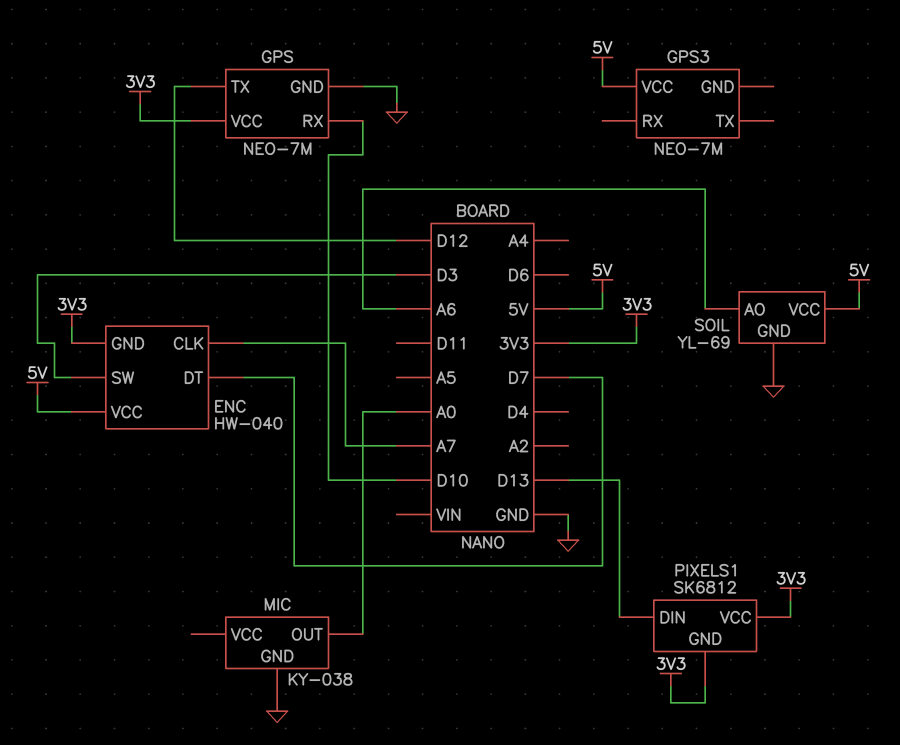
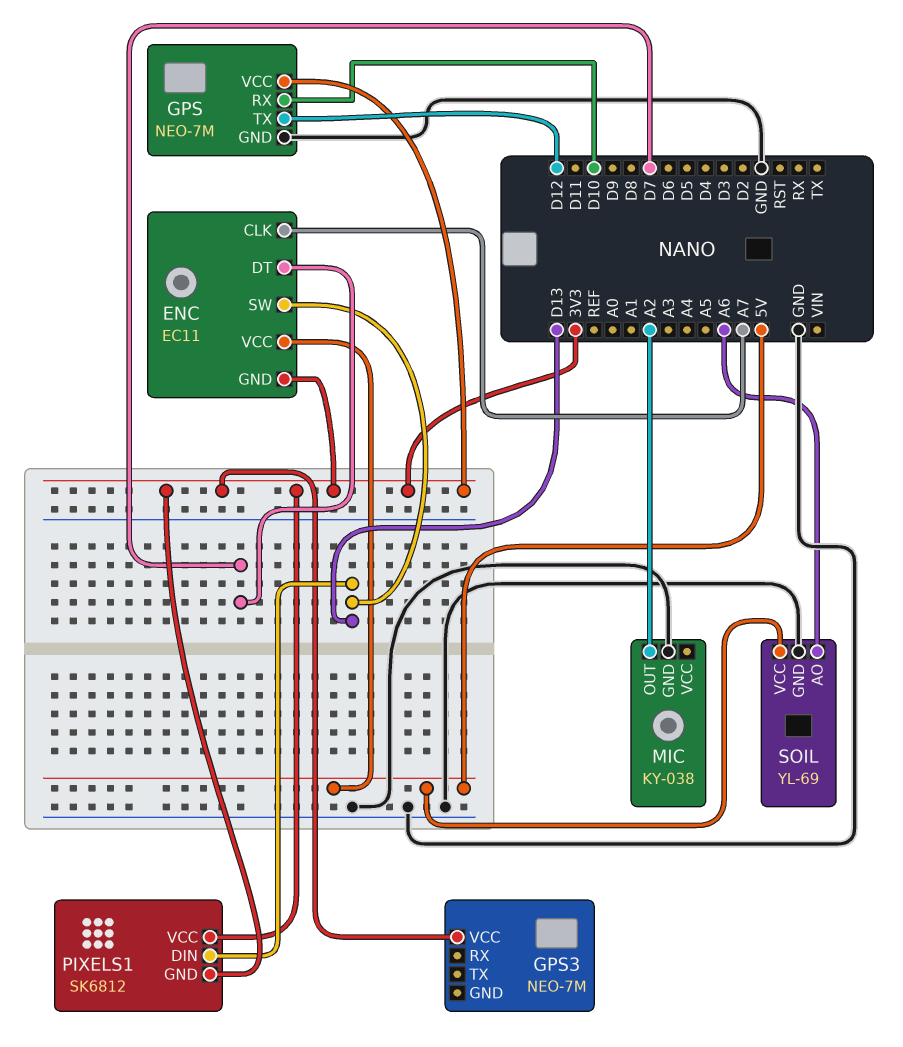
ENC: HW-040 -> EC11
ENC pin SW: D3 -> D13
GPS3 pin VCC: 5V -> 3V3
MIC pin OUT: A0 -> A2

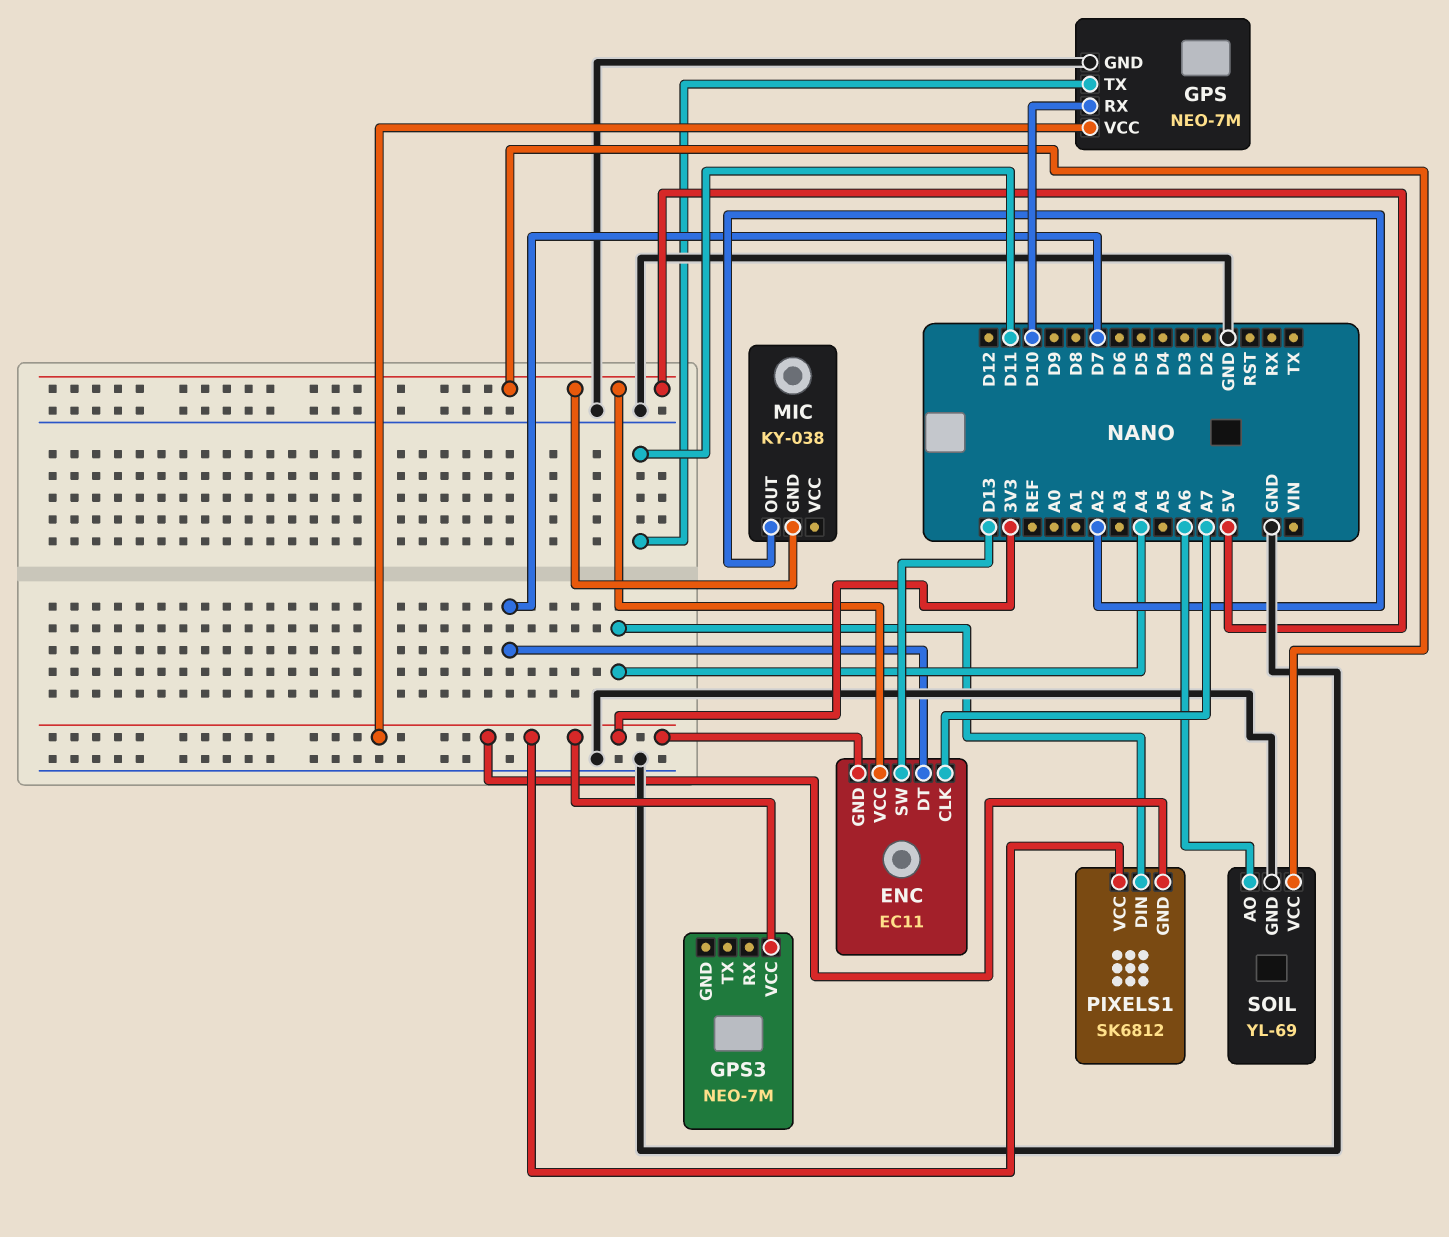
GPS pin TX: D12 -> D11
MIC pin GND: GND -> 5V
PIXELS1 pin DIN: D13 -> A4

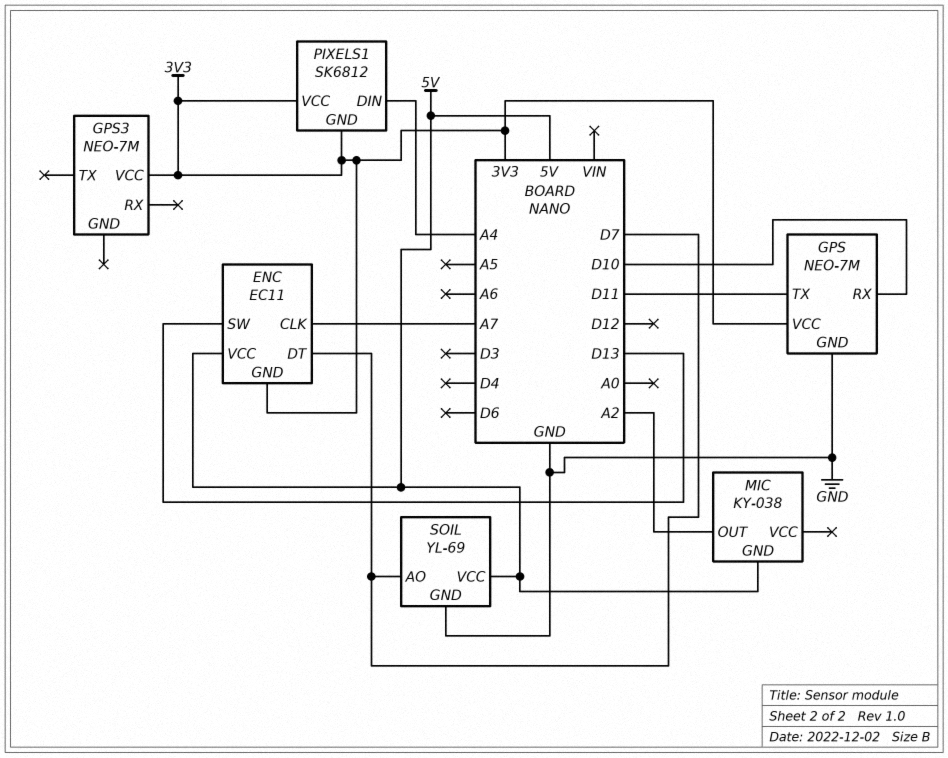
SOIL pin AO: A6 -> D7

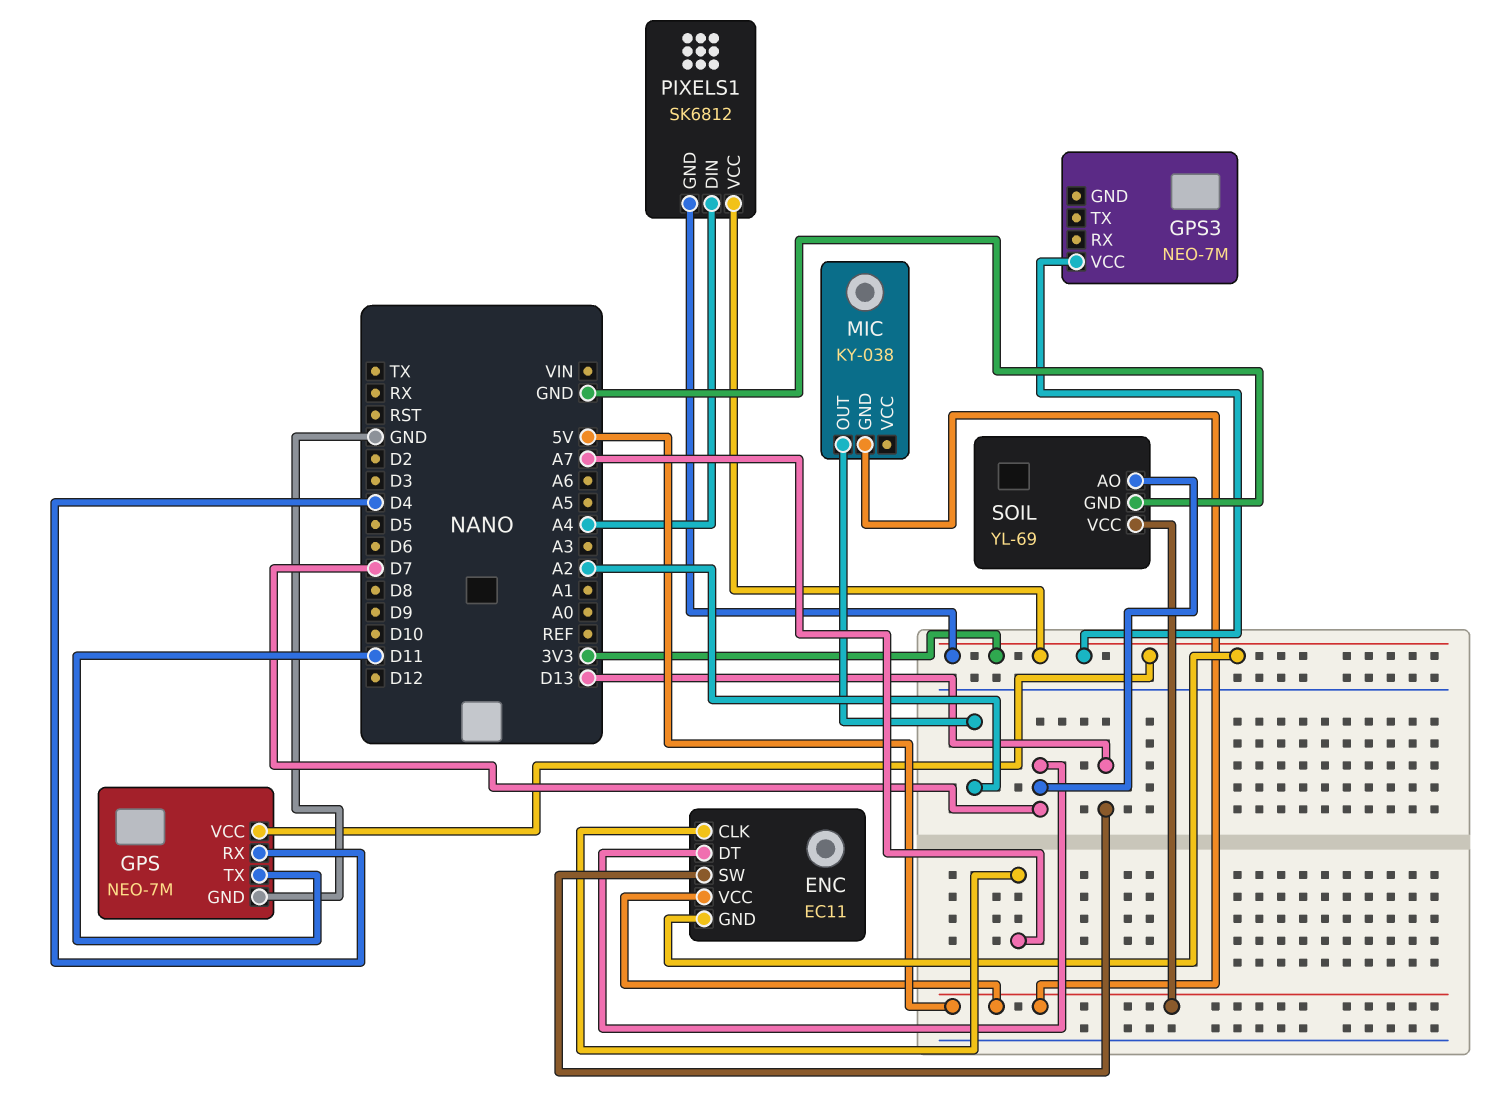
GPS pin RX: D10 -> D4

